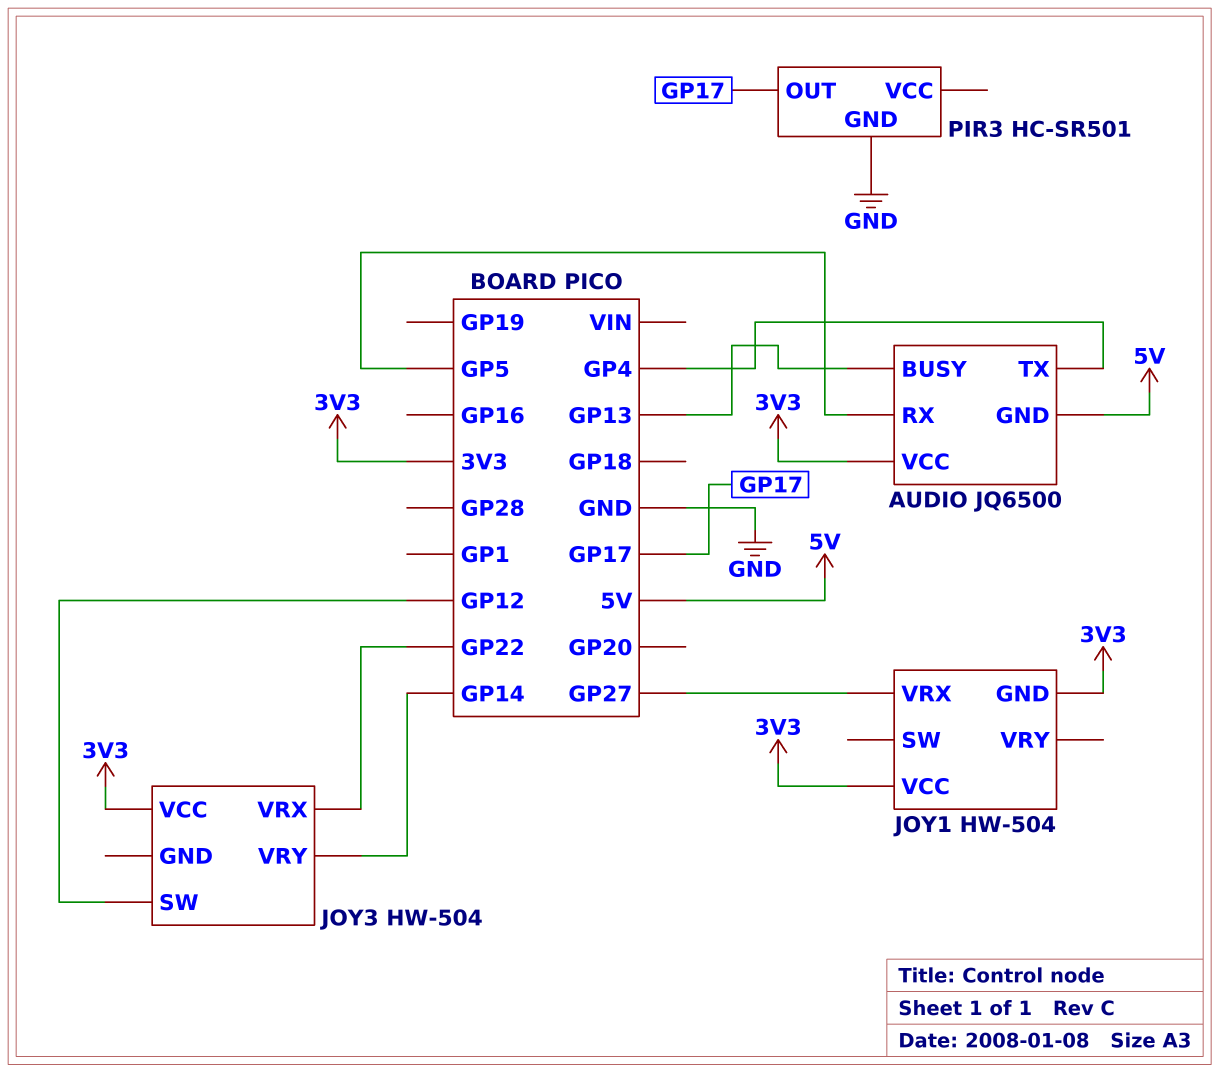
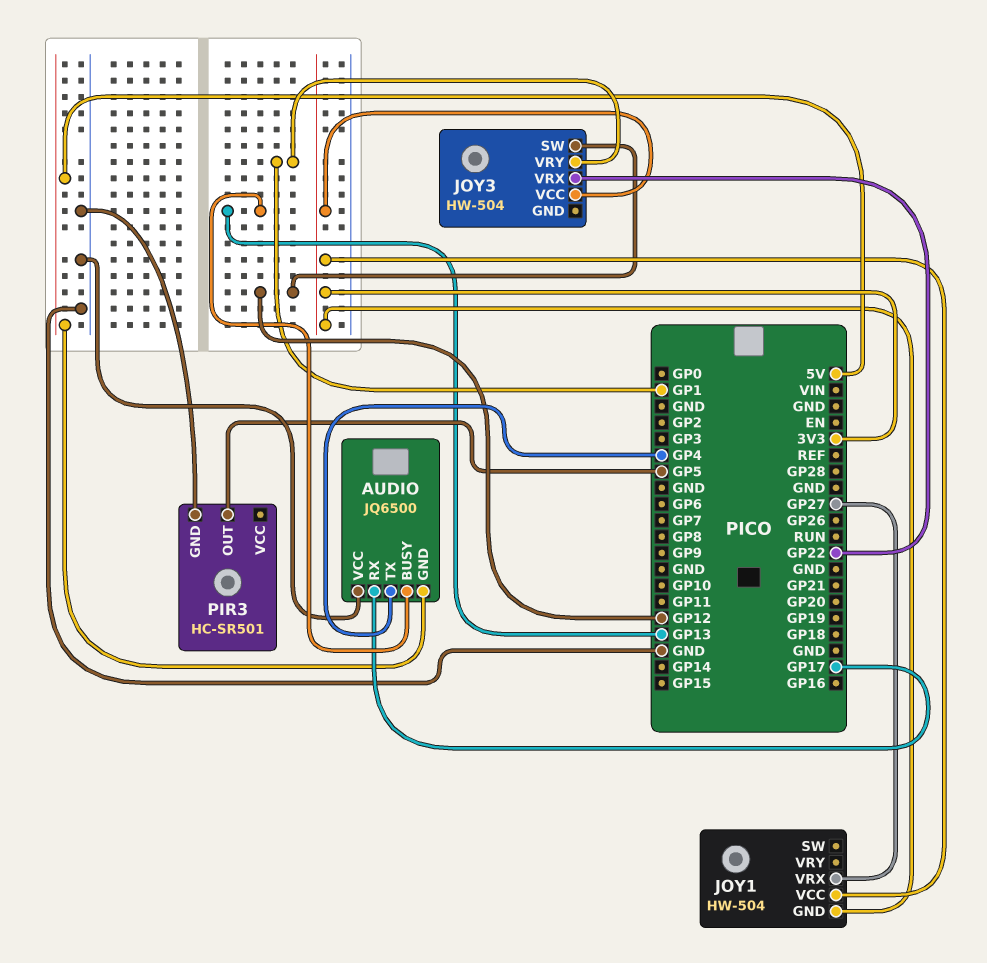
AUDIO pin RX: GP5 -> GP17
AUDIO pin VCC: 3V3 -> GND
JOY3 pin VRY: GP14 -> GP1
PIR3 pin OUT: GP17 -> GP5

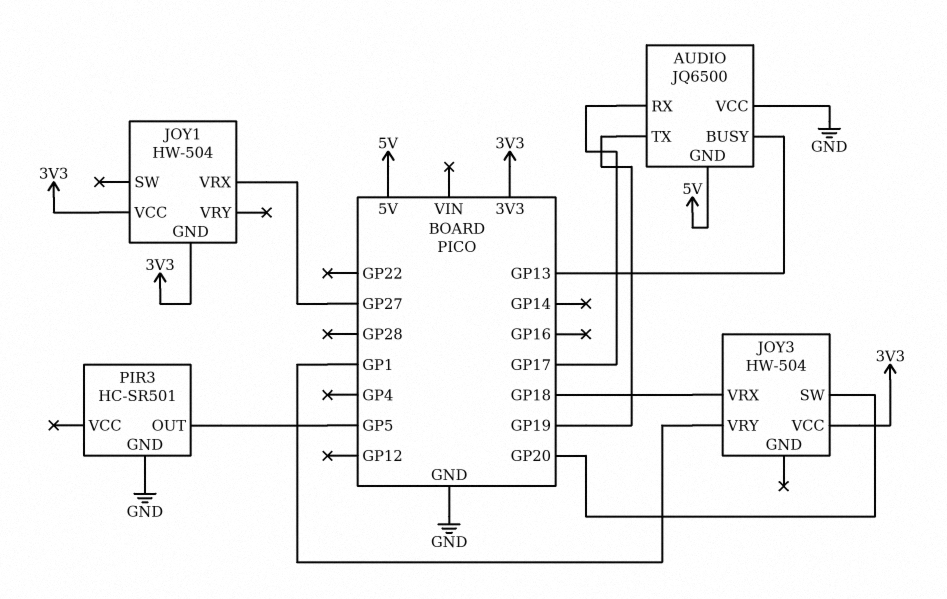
AUDIO pin TX: GP4 -> GP19
JOY3 pin SW: GP12 -> GP20
JOY3 pin VRX: GP22 -> GP18

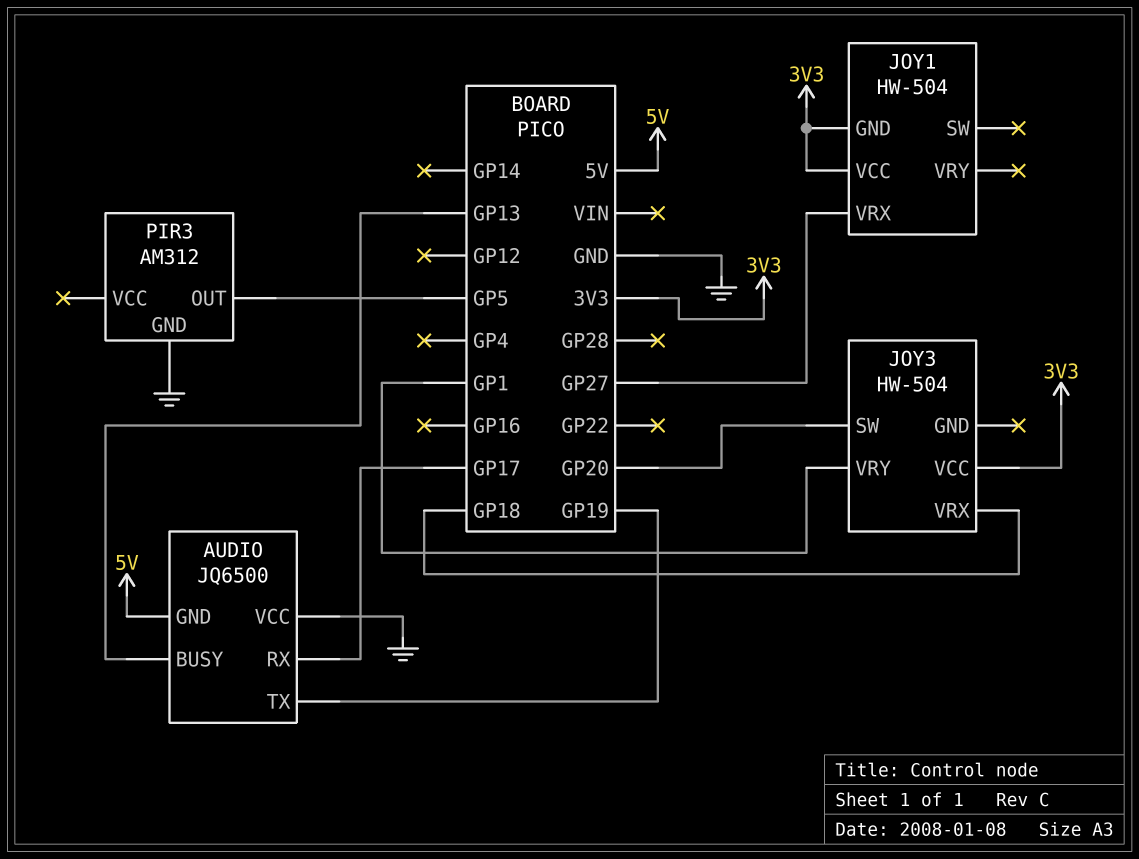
PIR3: HC-SR501 -> AM312

